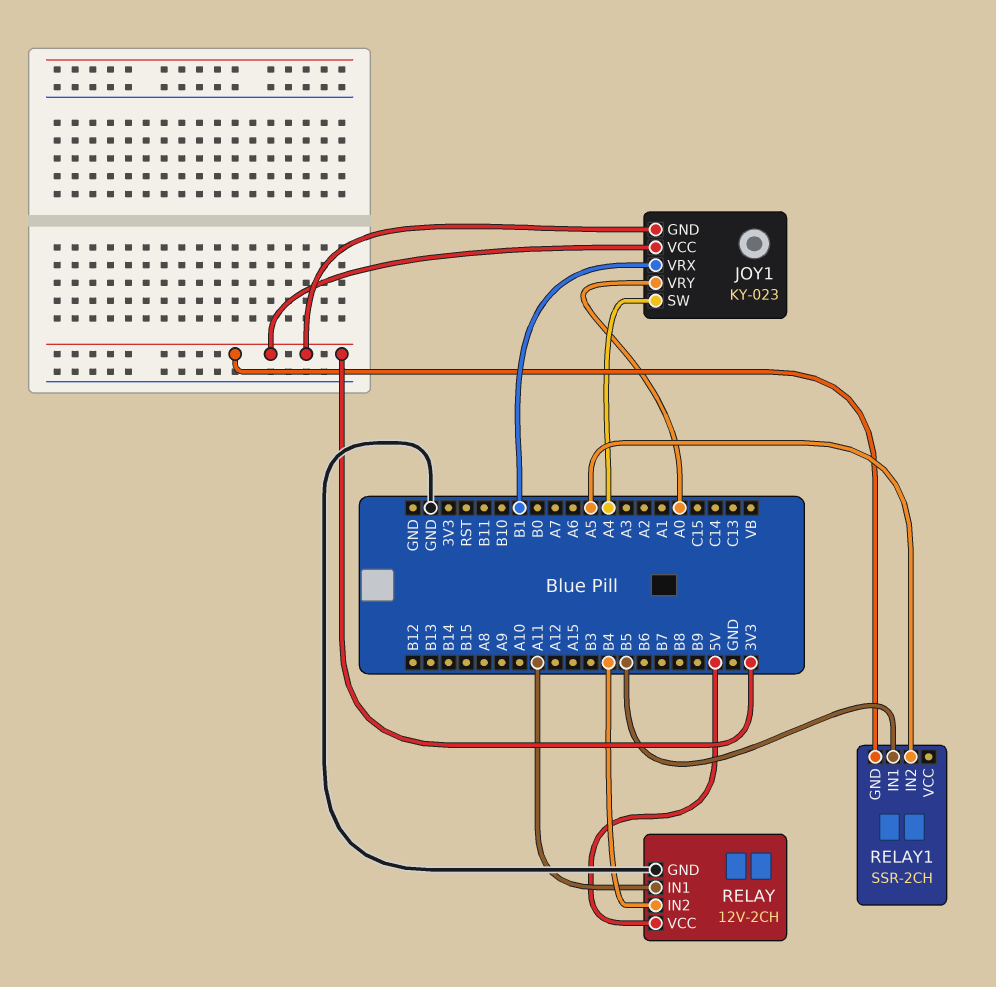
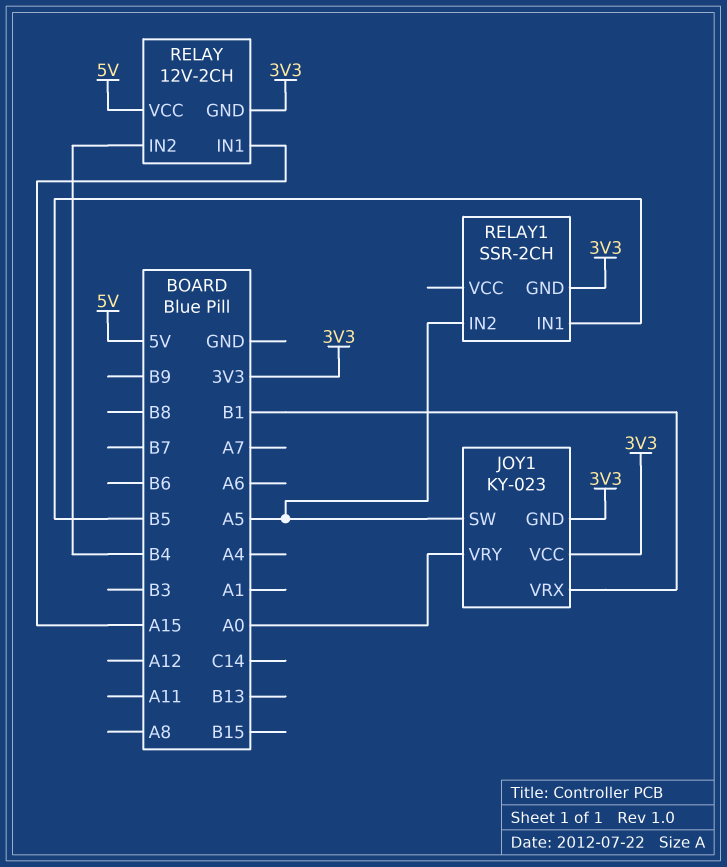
JOY1 pin SW: A4 -> A5
RELAY pin GND: GND -> 3V3
RELAY pin IN1: A11 -> A15

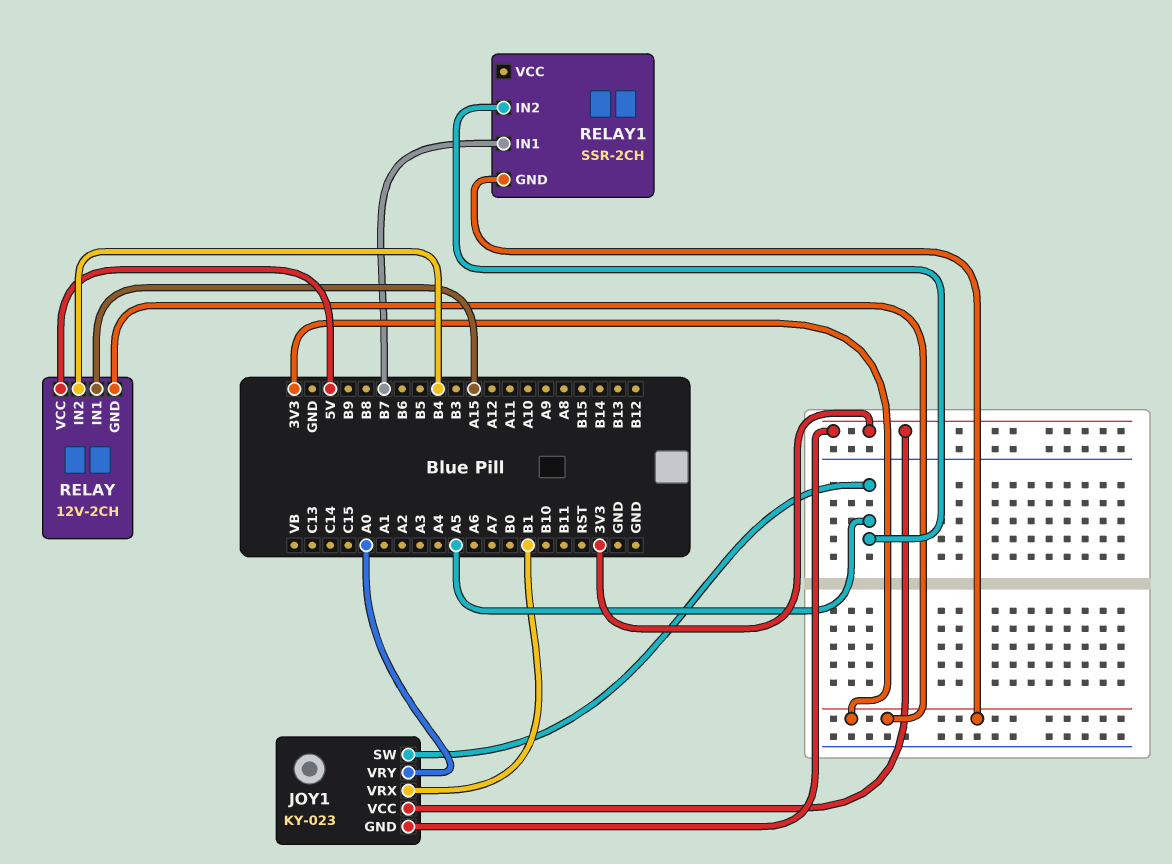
RELAY1 pin IN1: B5 -> B7

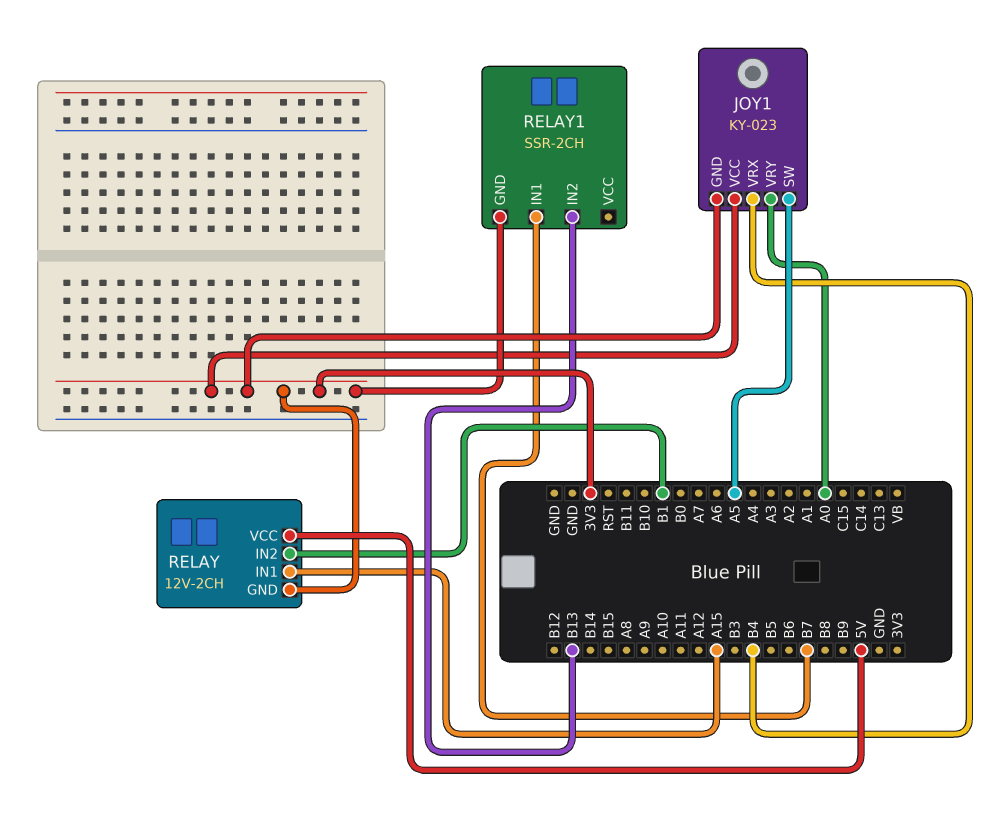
JOY1 pin VRX: B1 -> B4
RELAY pin IN2: B4 -> B1
RELAY1 pin IN2: A5 -> B13

